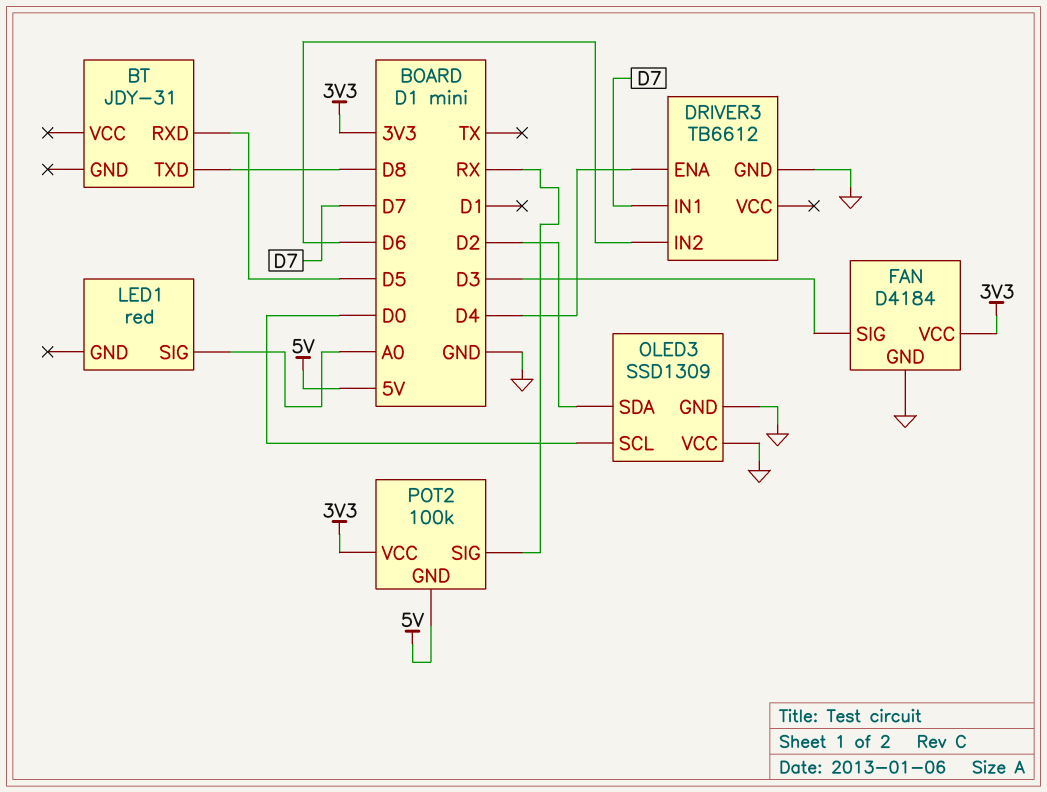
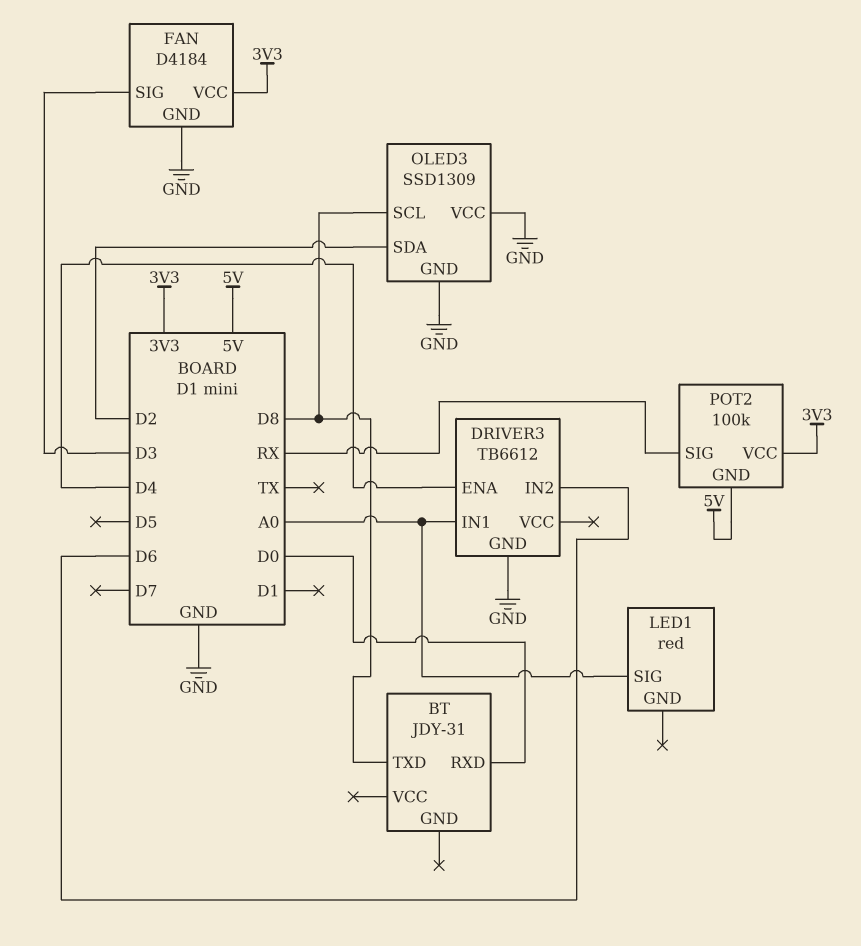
BT pin RXD: D5 -> D0
DRIVER3 pin IN1: D7 -> A0
OLED3 pin SCL: D0 -> D8

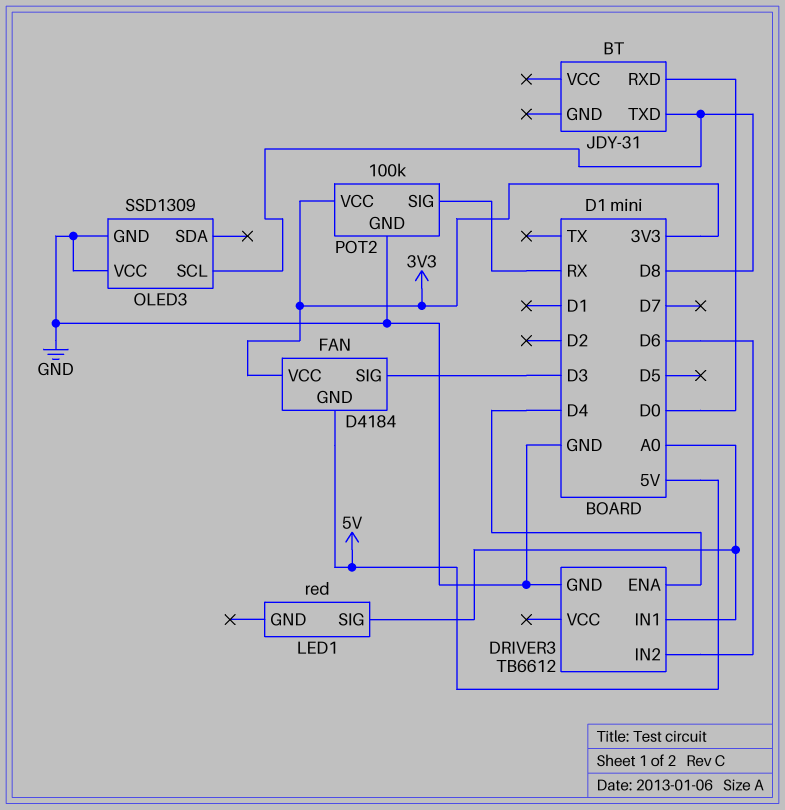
FAN pin GND: GND -> 5V
OLED3 pin SDA: D2 -> none
POT2 pin GND: 5V -> GND

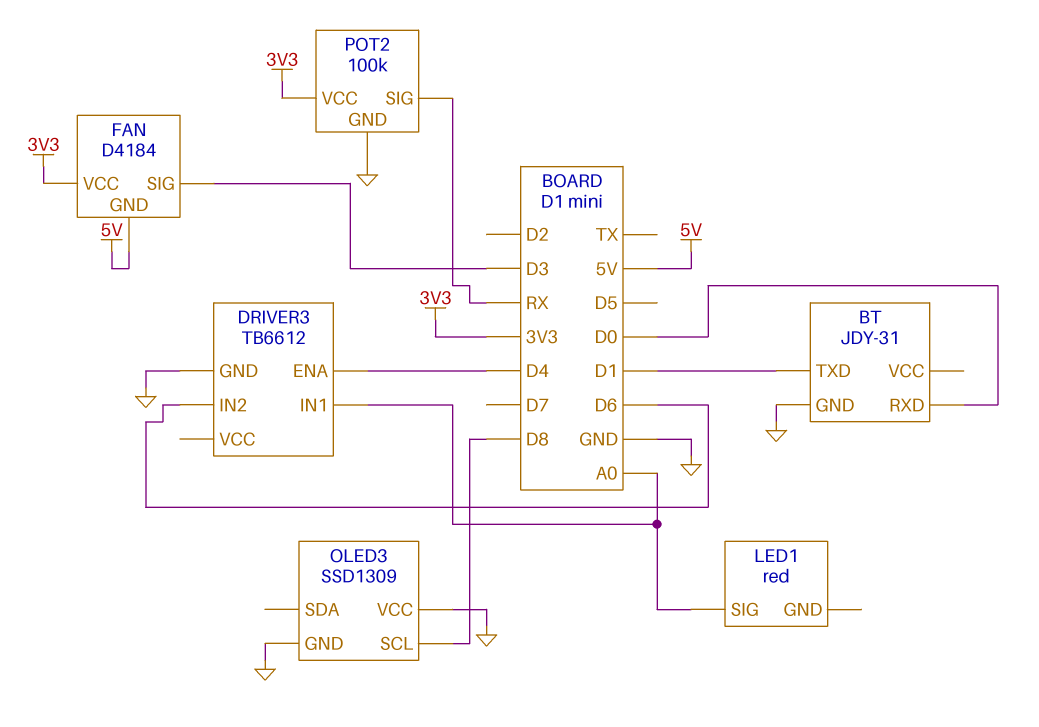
BT pin GND: none -> GND
BT pin TXD: D8 -> D1

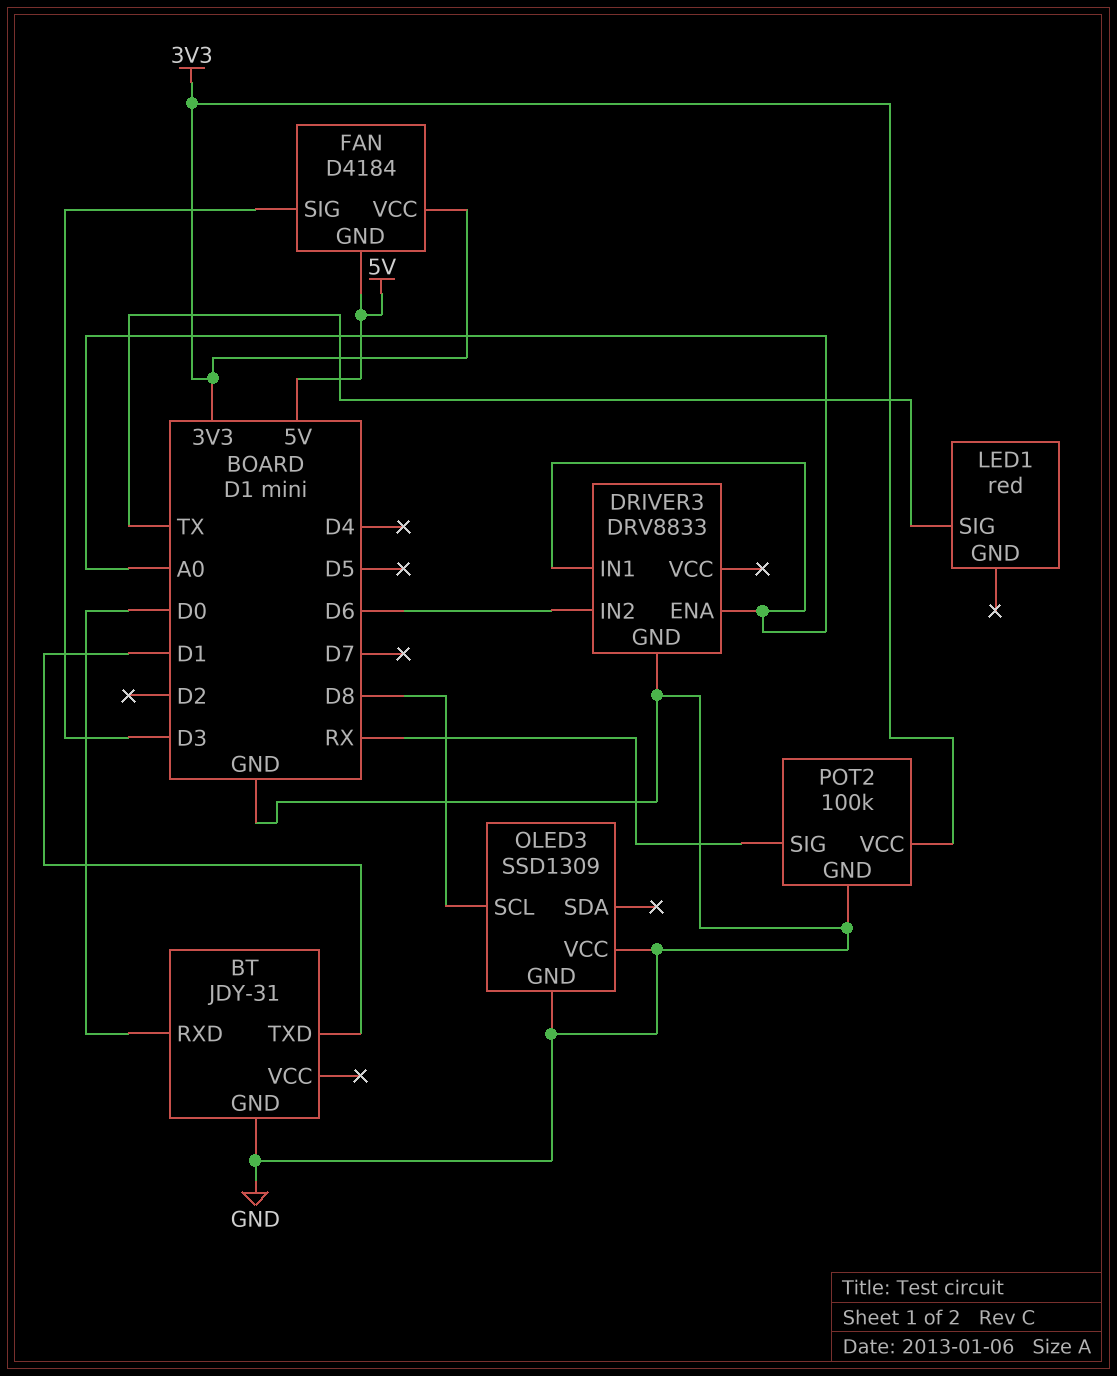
DRIVER3: TB6612 -> DRV8833
DRIVER3 pin ENA: D4 -> A0
LED1 pin SIG: A0 -> TX

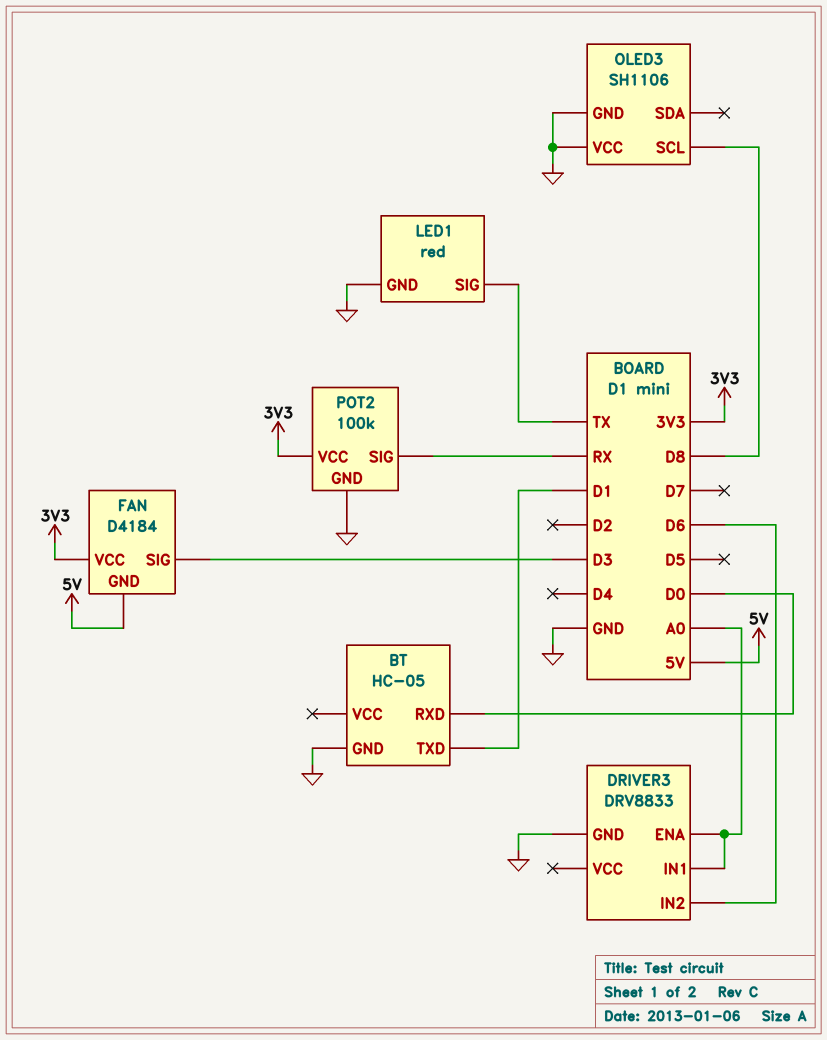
BT: JDY-31 -> HC-05
LED1 pin GND: none -> GND
OLED3: SSD1309 -> SH1106

